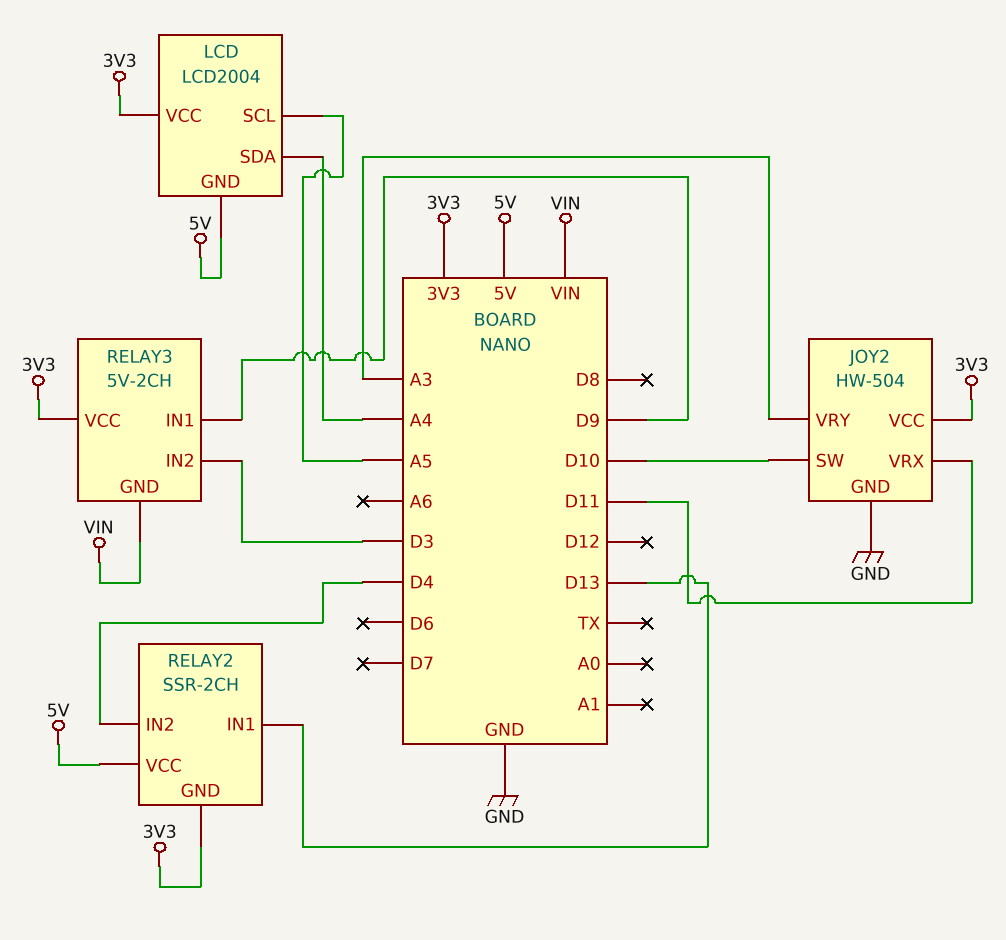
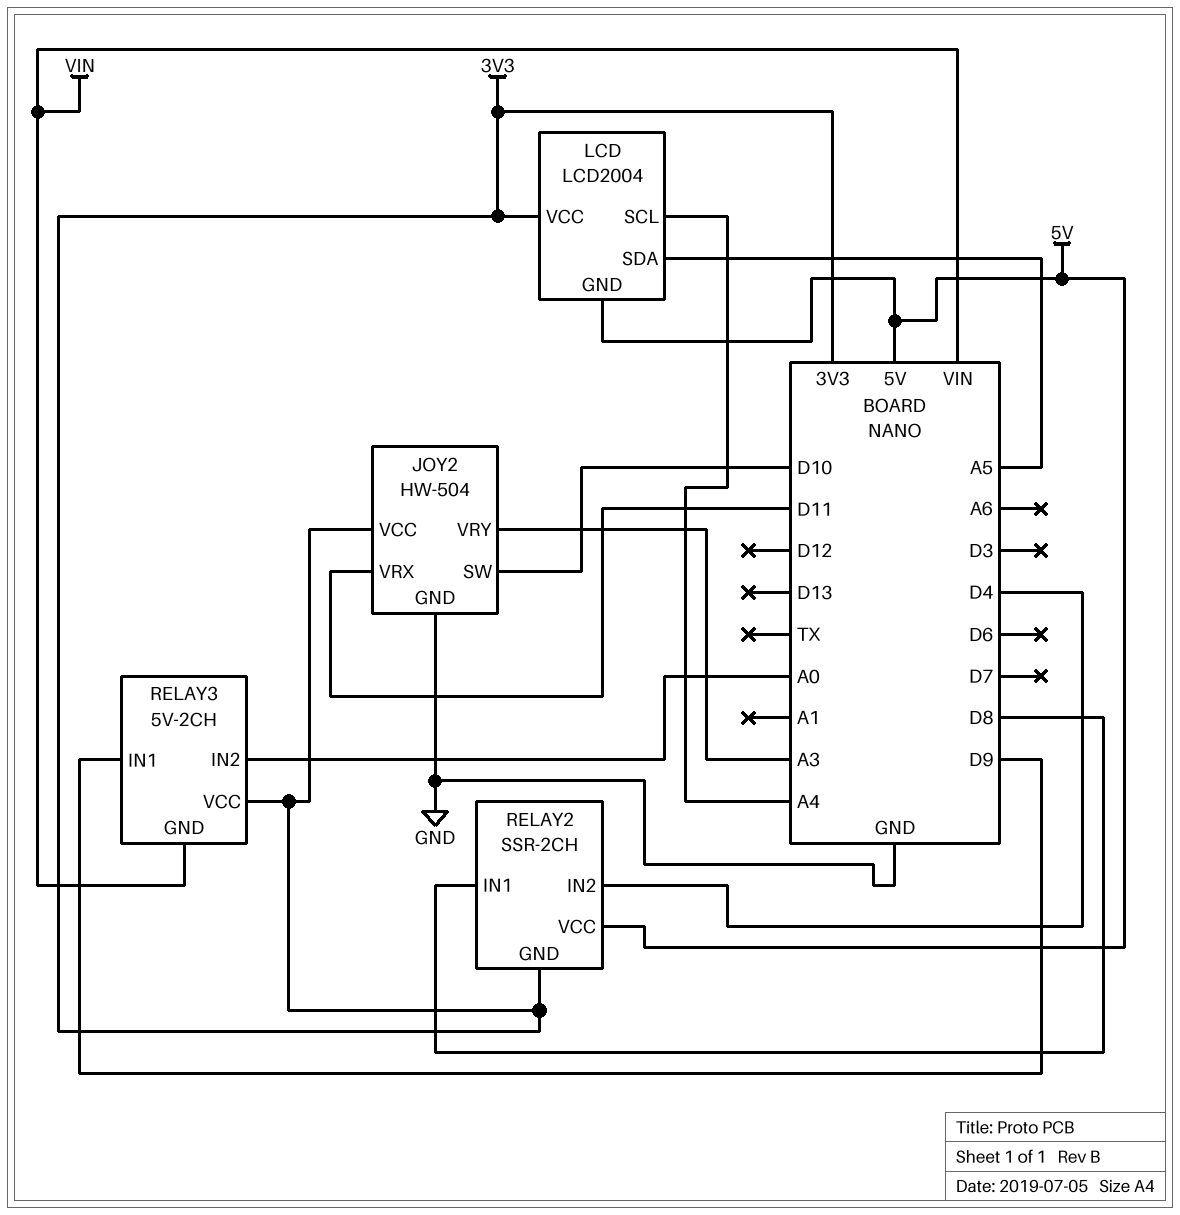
LCD pin SCL: A5 -> A4
LCD pin SDA: A4 -> A5
RELAY2 pin IN1: D13 -> D8
RELAY3 pin IN2: D3 -> A0

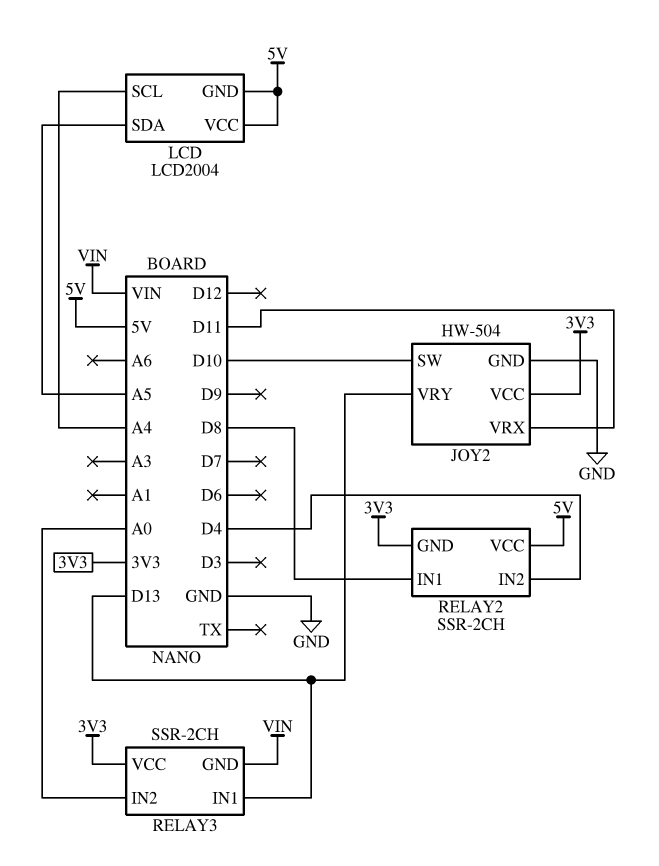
JOY2 pin VRY: A3 -> D13
LCD pin VCC: 3V3 -> 5V
RELAY3: 5V-2CH -> SSR-2CH
RELAY3 pin IN1: D9 -> D13

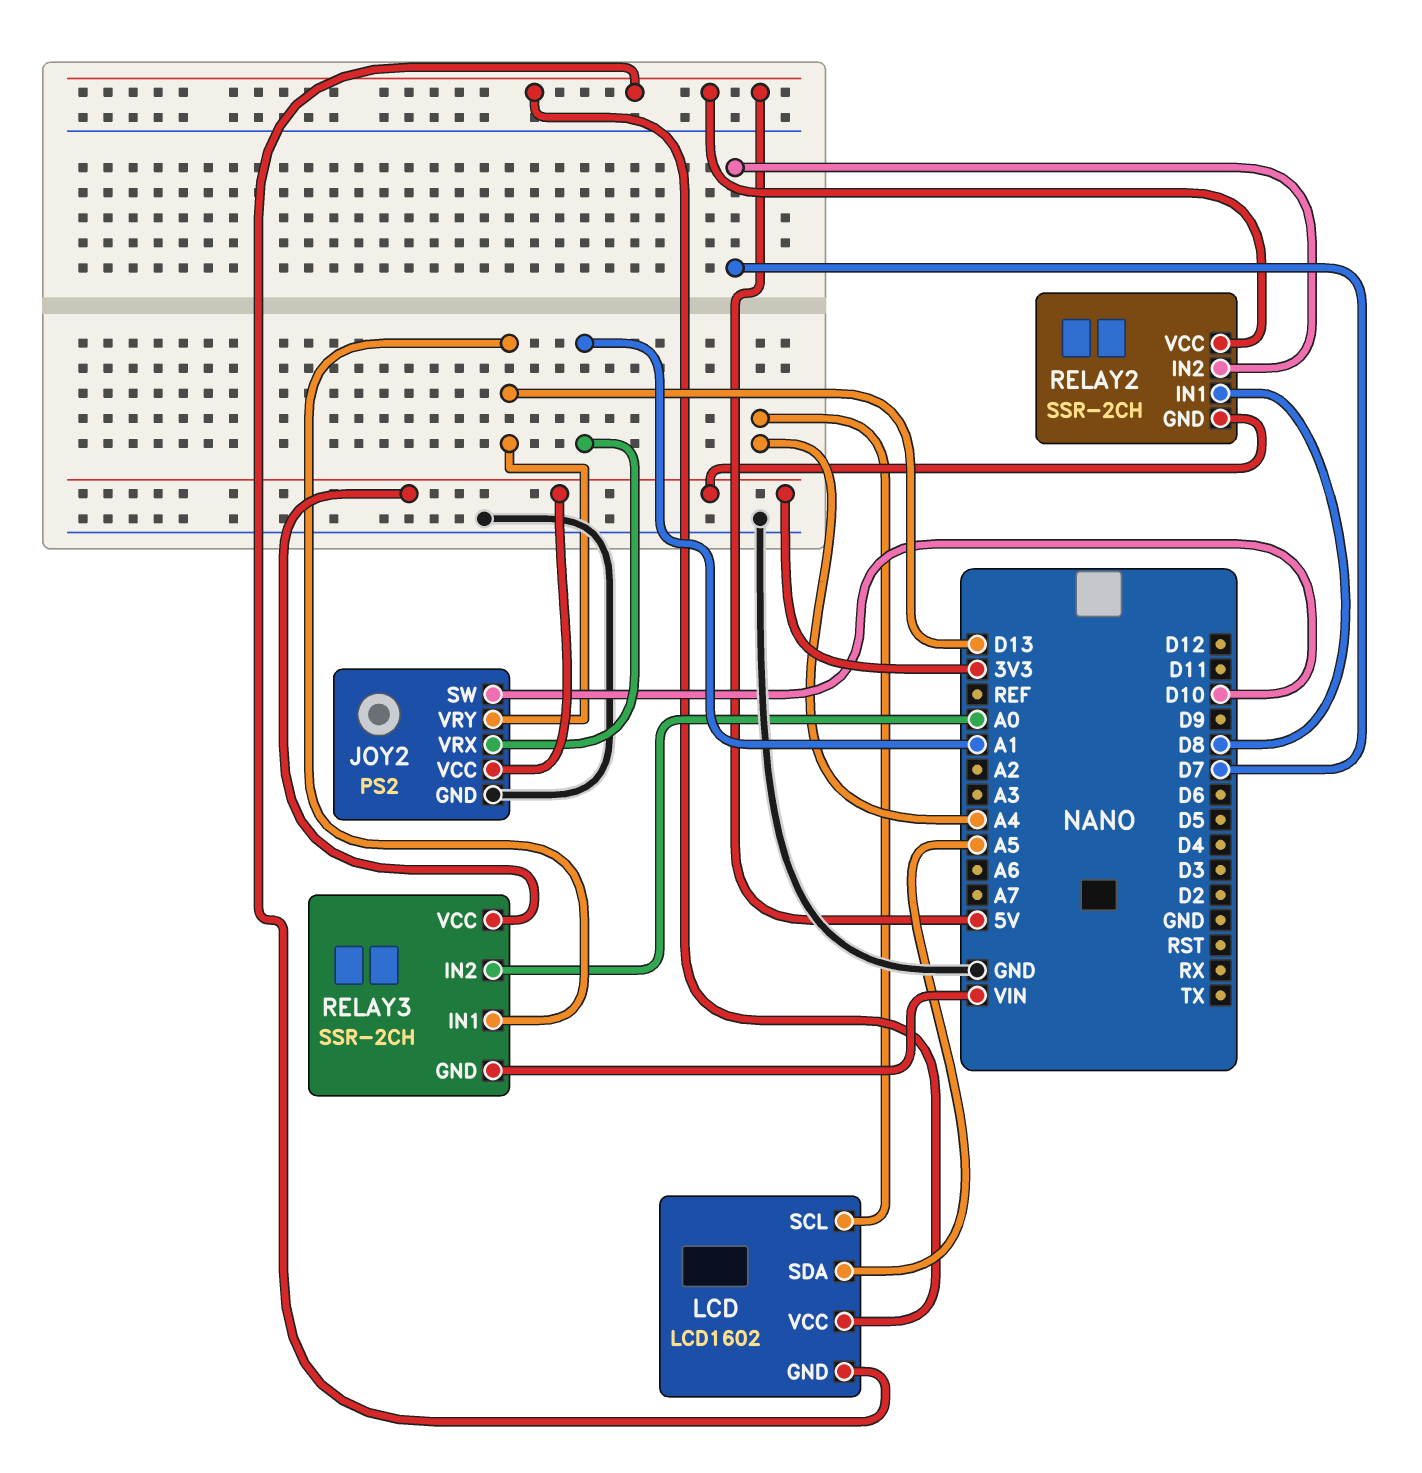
JOY2: HW-504 -> PS2
JOY2 pin VRX: D11 -> A1
LCD: LCD2004 -> LCD1602
RELAY2 pin IN2: D4 -> D7

